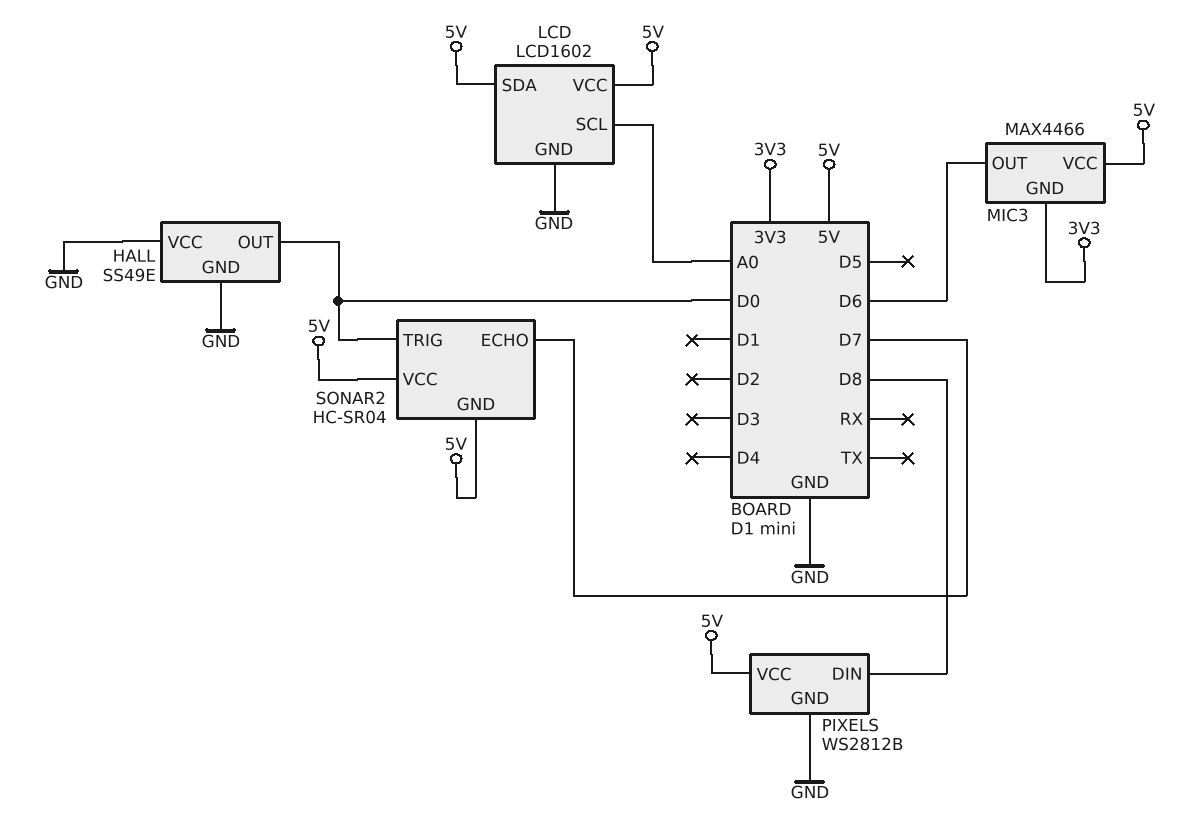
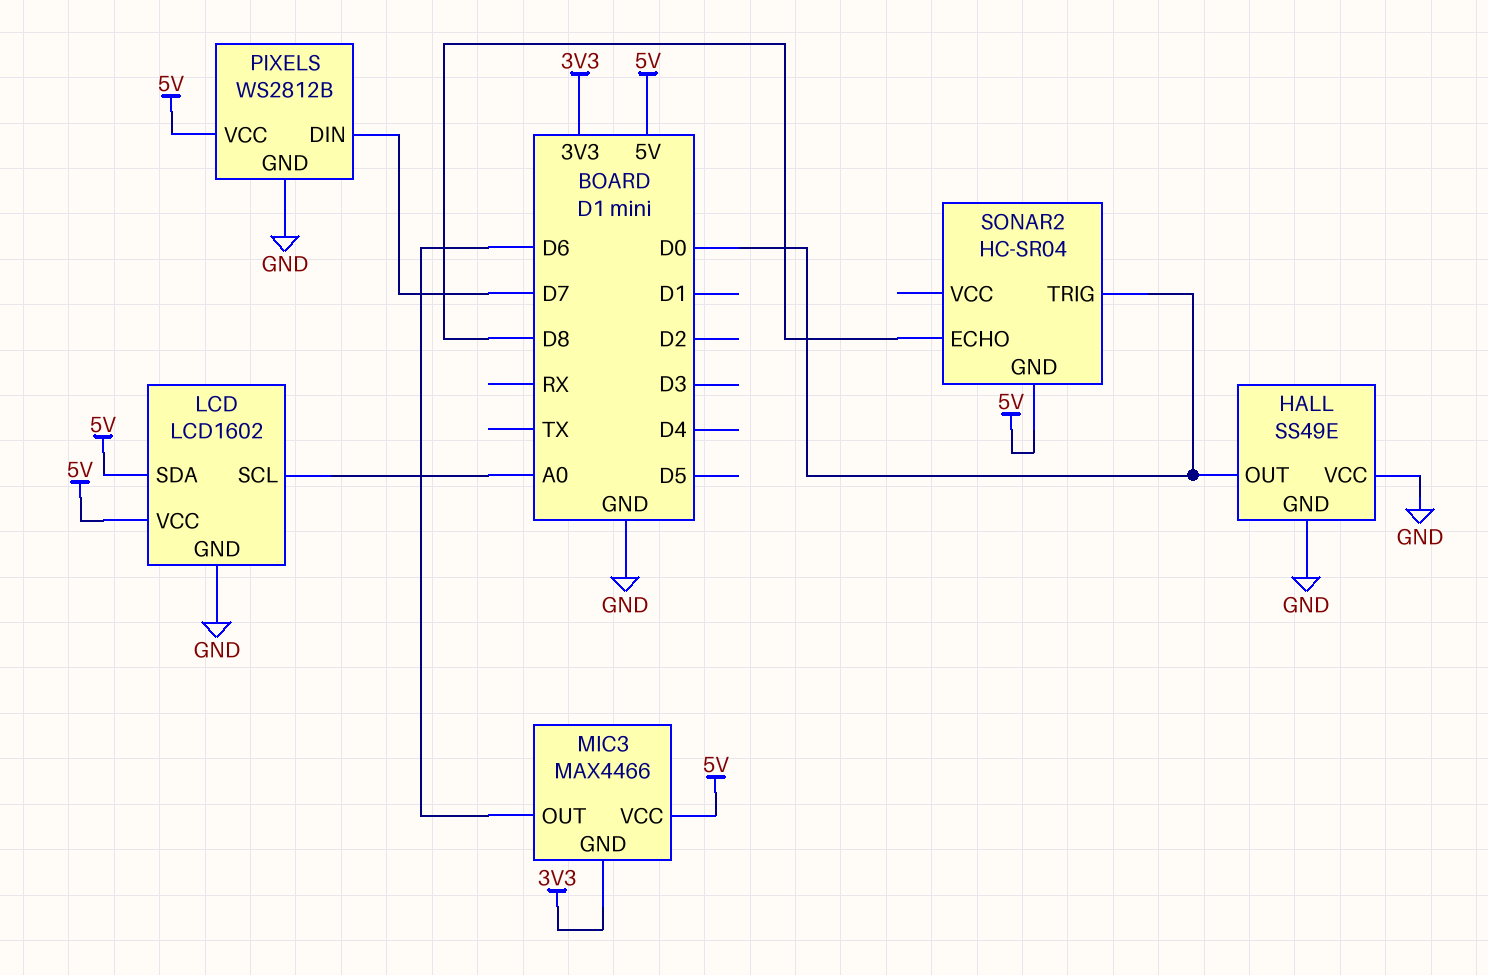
PIXELS pin DIN: D8 -> D7
SONAR2 pin ECHO: D7 -> D8
SONAR2 pin VCC: 5V -> none

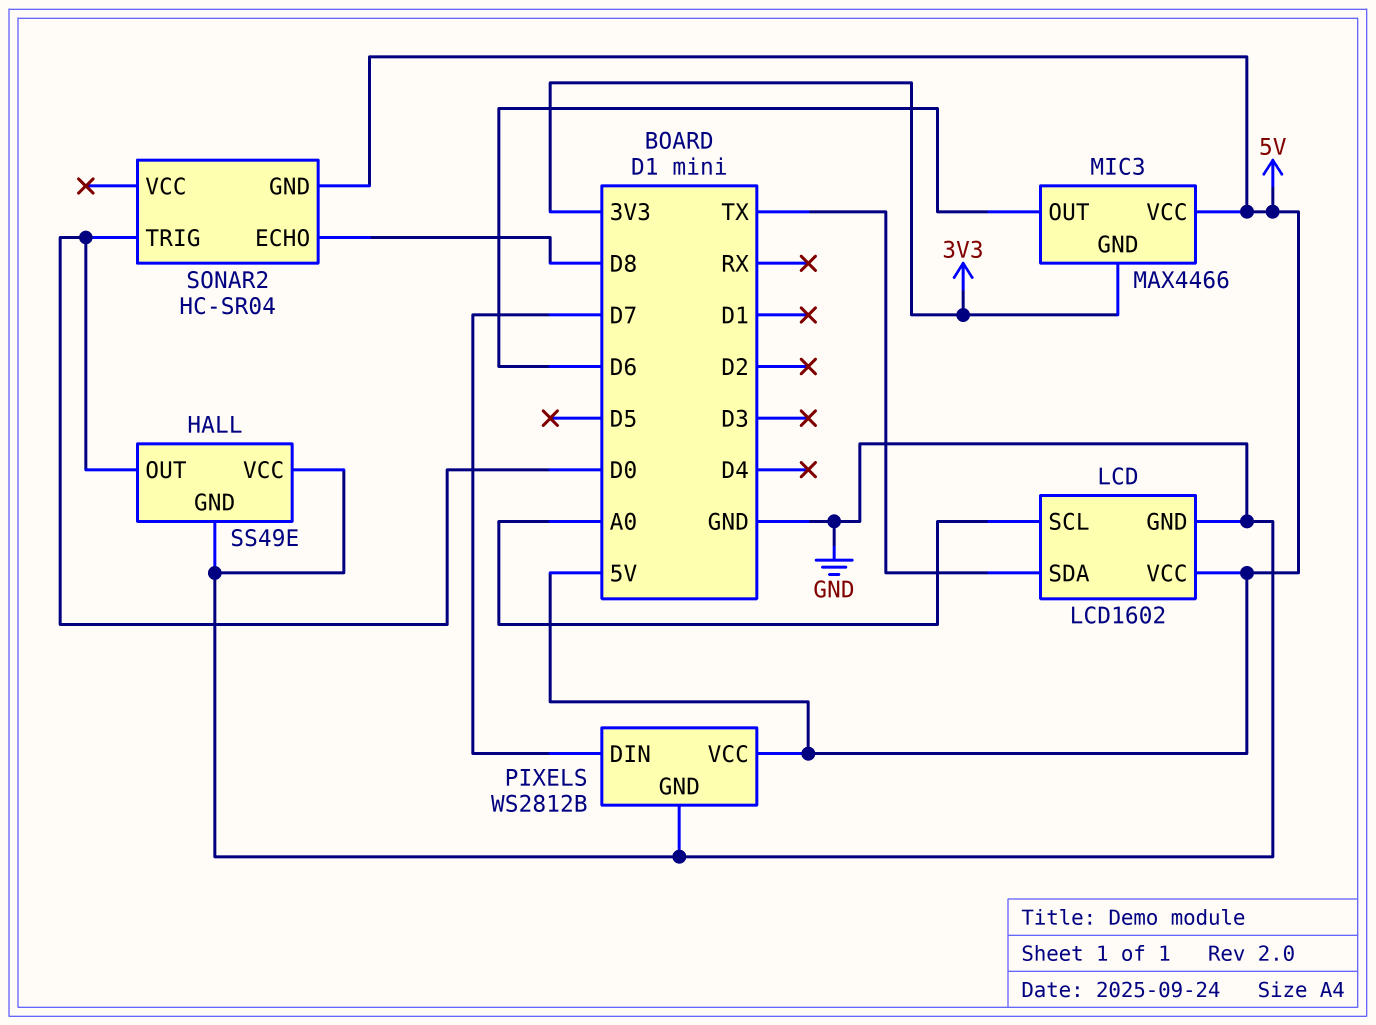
LCD pin SDA: 5V -> TX

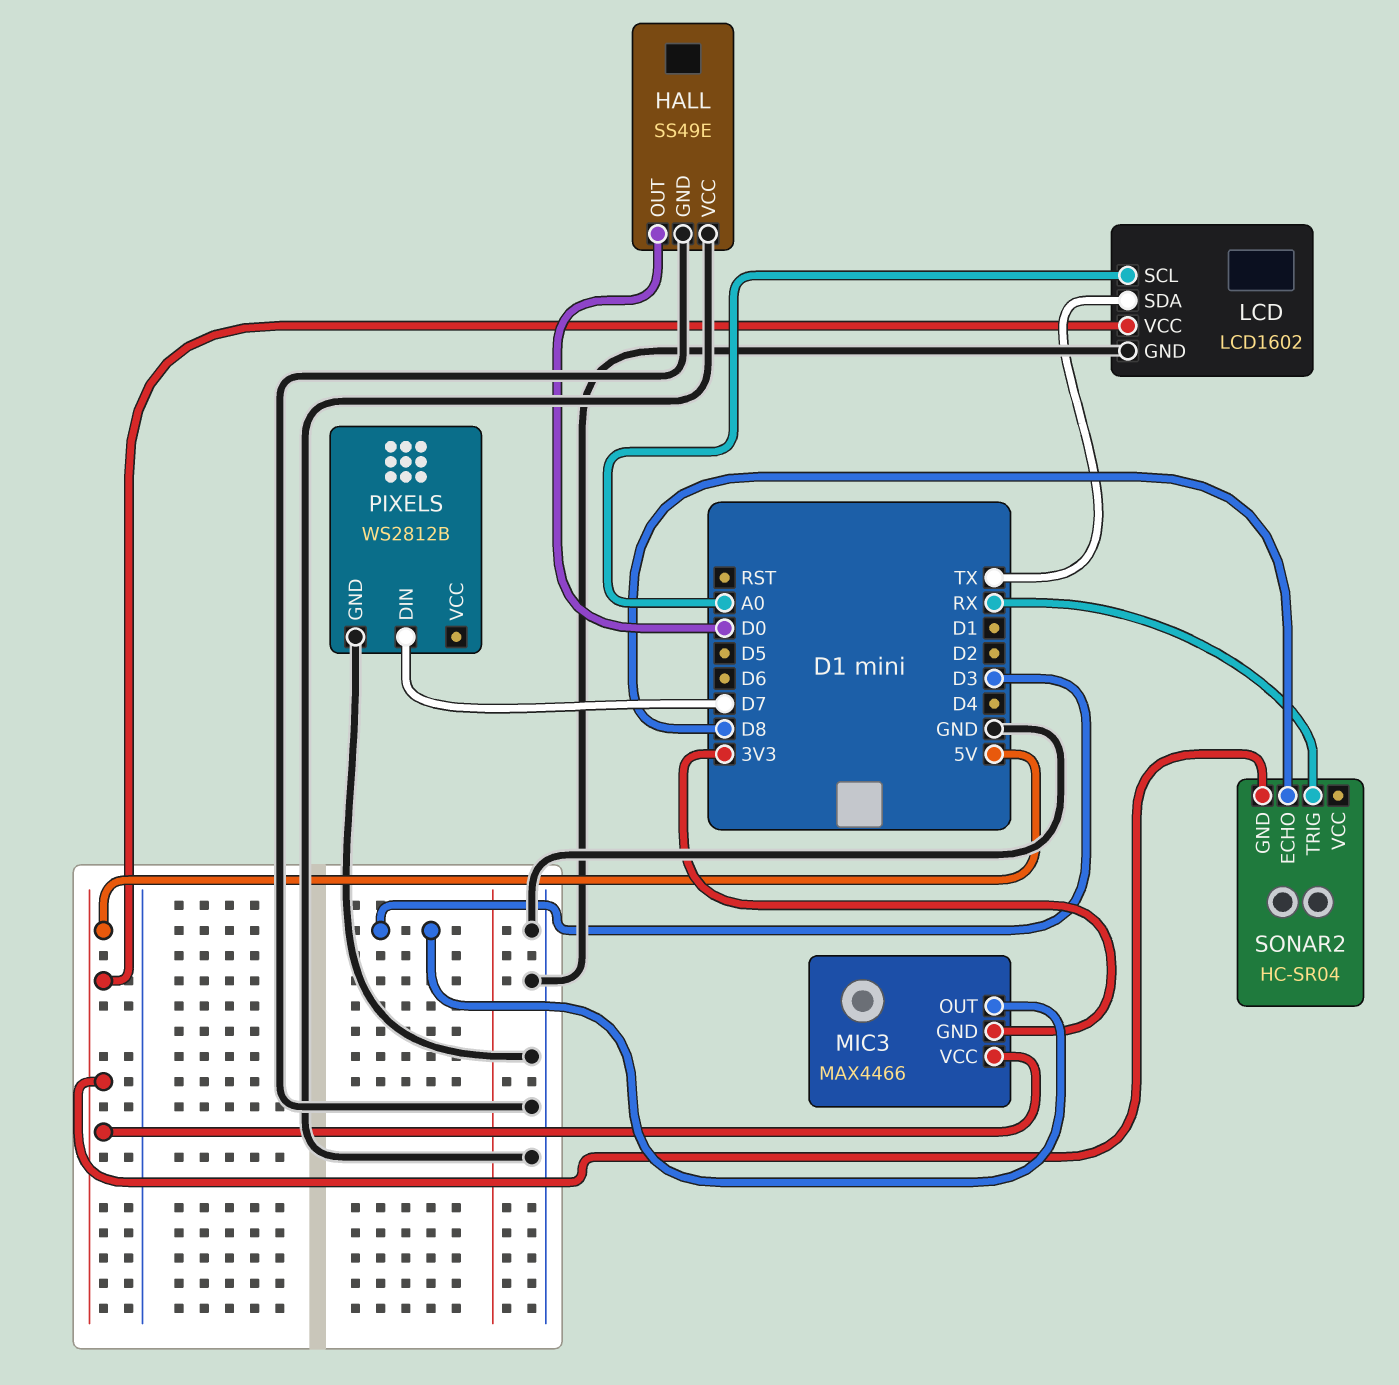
MIC3 pin OUT: D6 -> D3
PIXELS pin VCC: 5V -> none
SONAR2 pin TRIG: D0 -> RX

